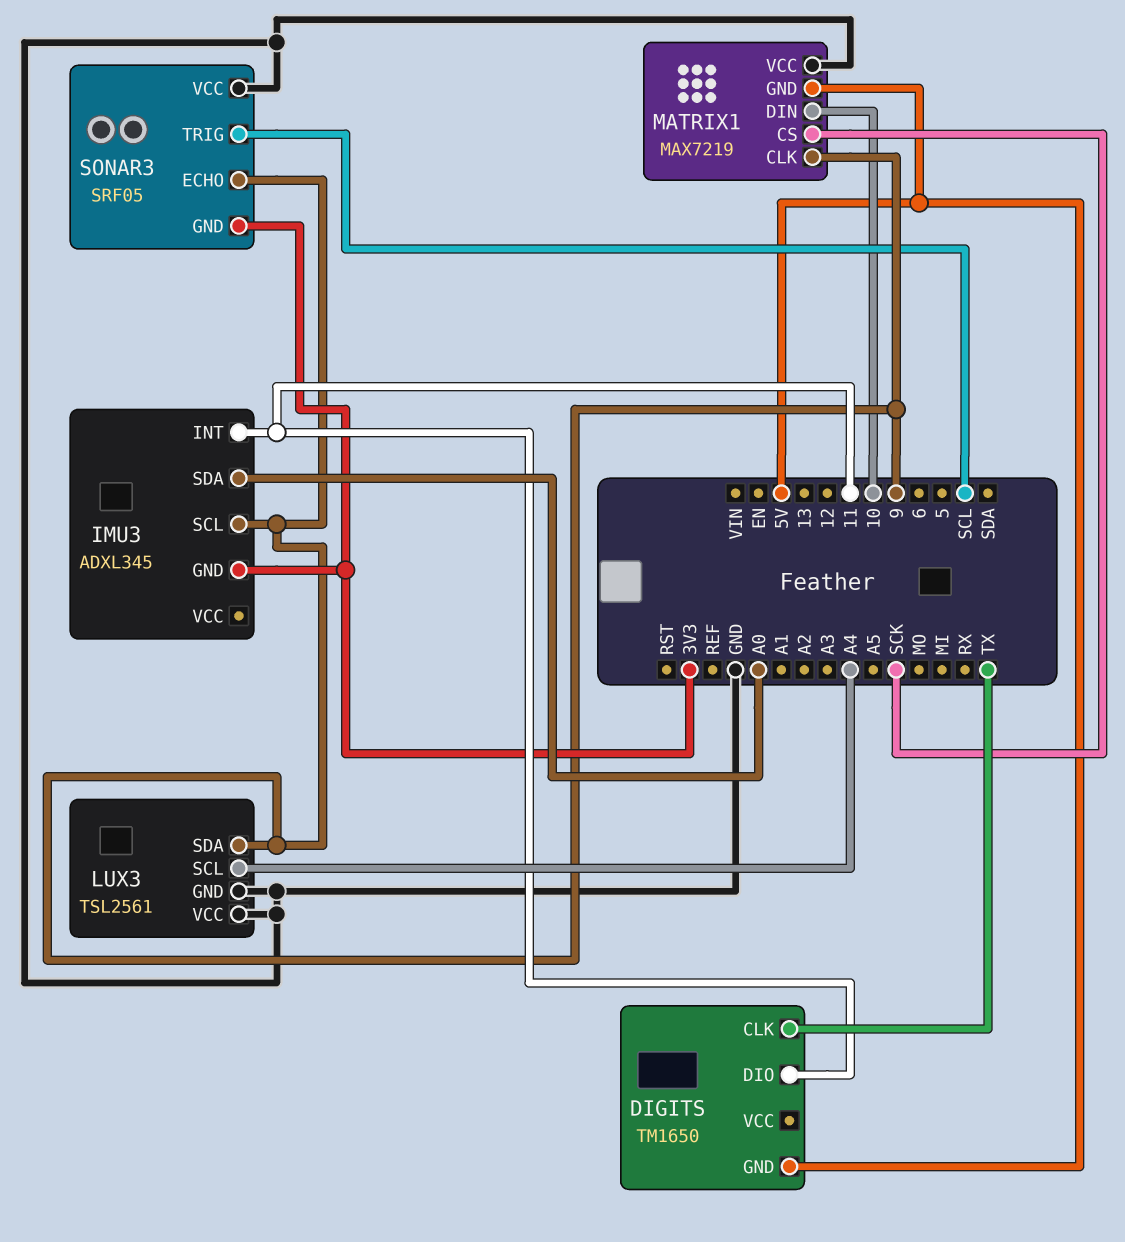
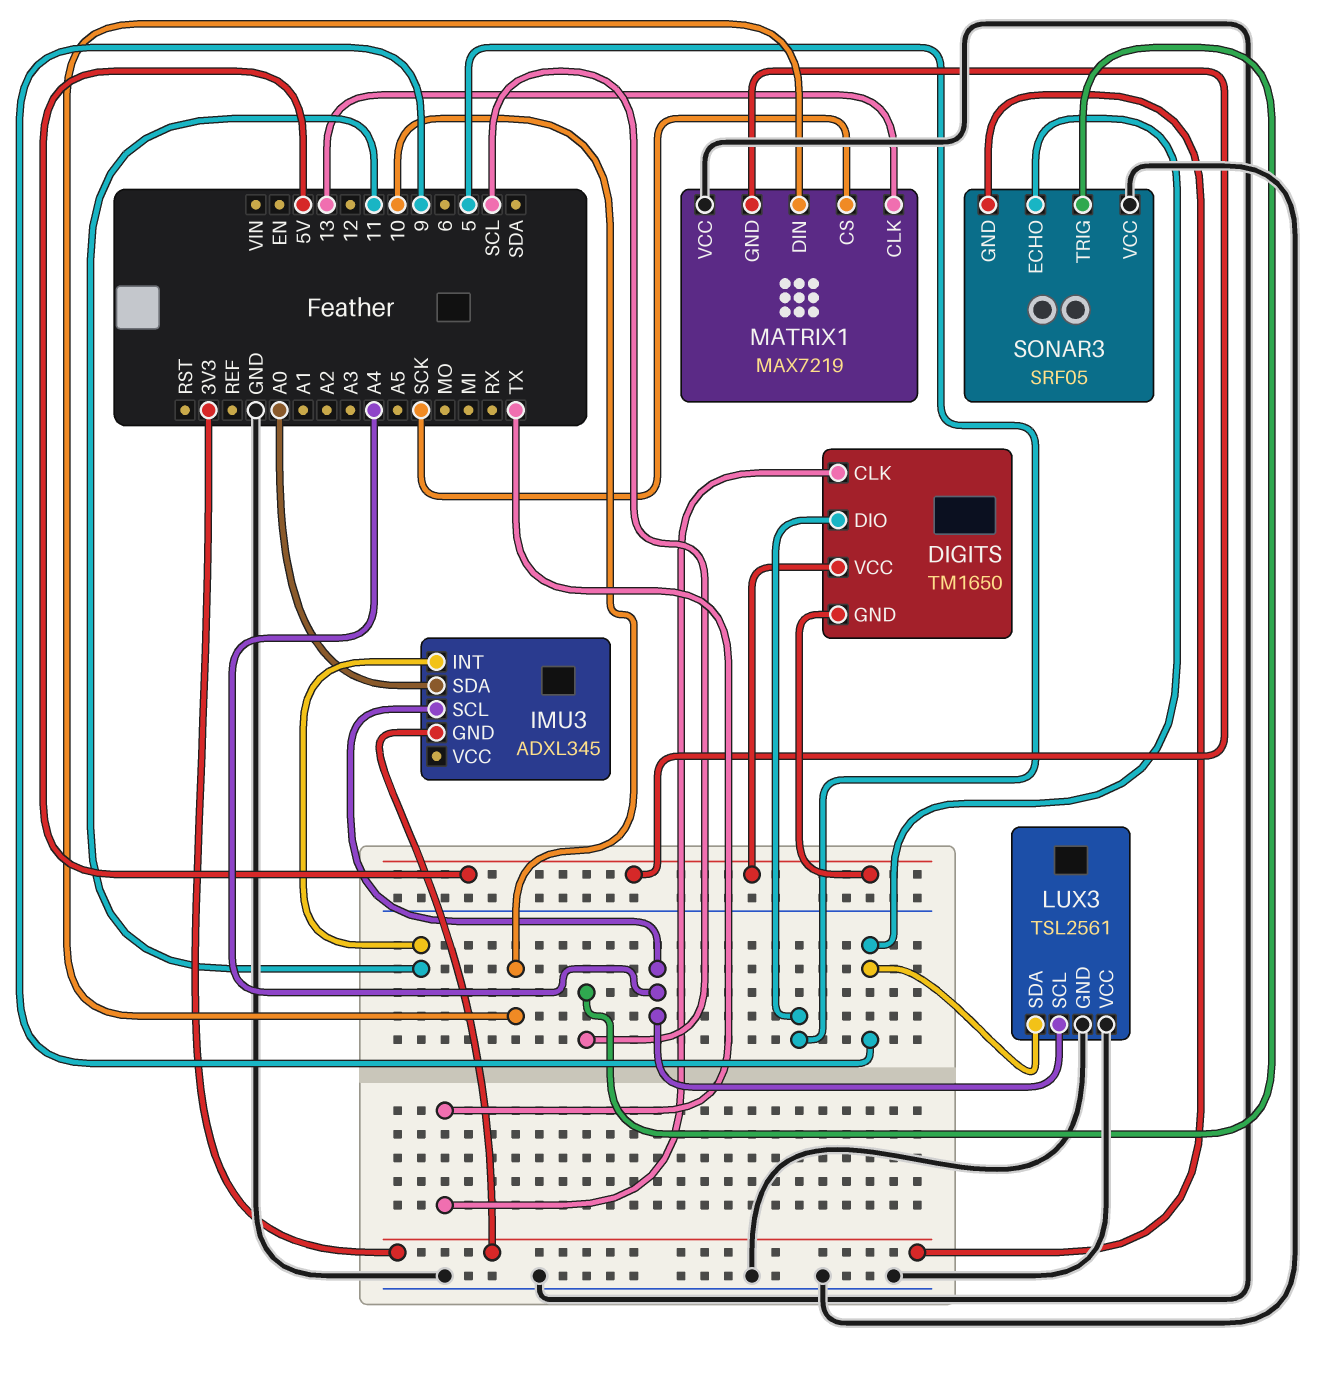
DIGITS pin DIO: 11 -> 5
DIGITS pin VCC: none -> 5V
IMU3 pin SCL: 9 -> A4
MATRIX1 pin CLK: 9 -> 13

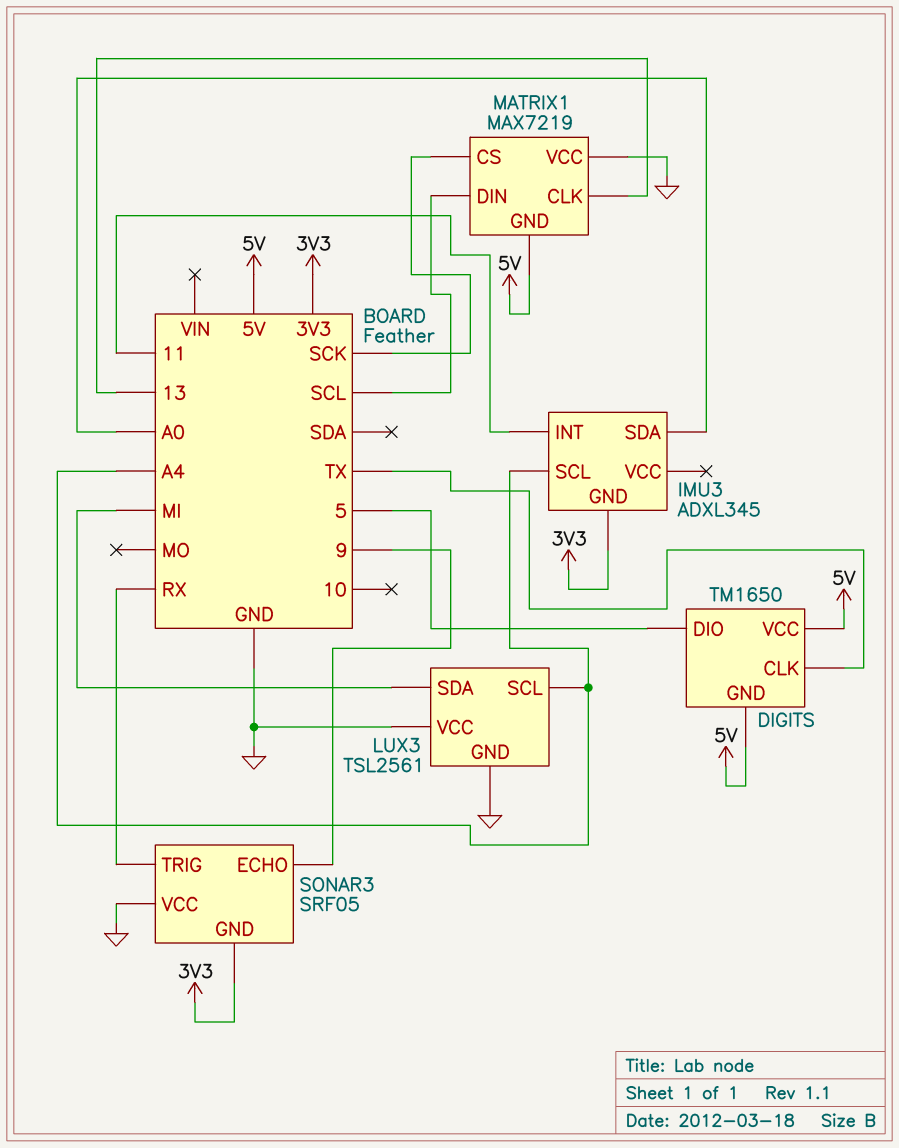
LUX3 pin SDA: 9 -> MI
MATRIX1 pin DIN: 10 -> SCL
SONAR3 pin TRIG: SCL -> RX

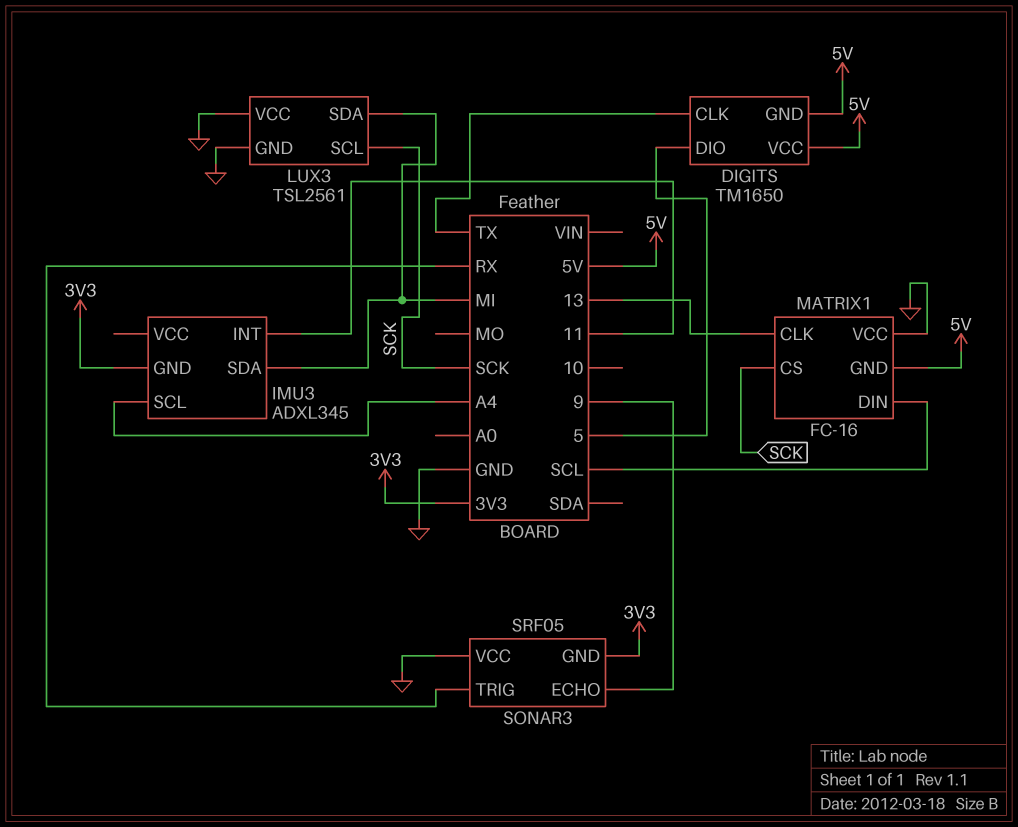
IMU3 pin SDA: A0 -> MI
LUX3 pin SCL: A4 -> SCK
MATRIX1: MAX7219 -> FC-16

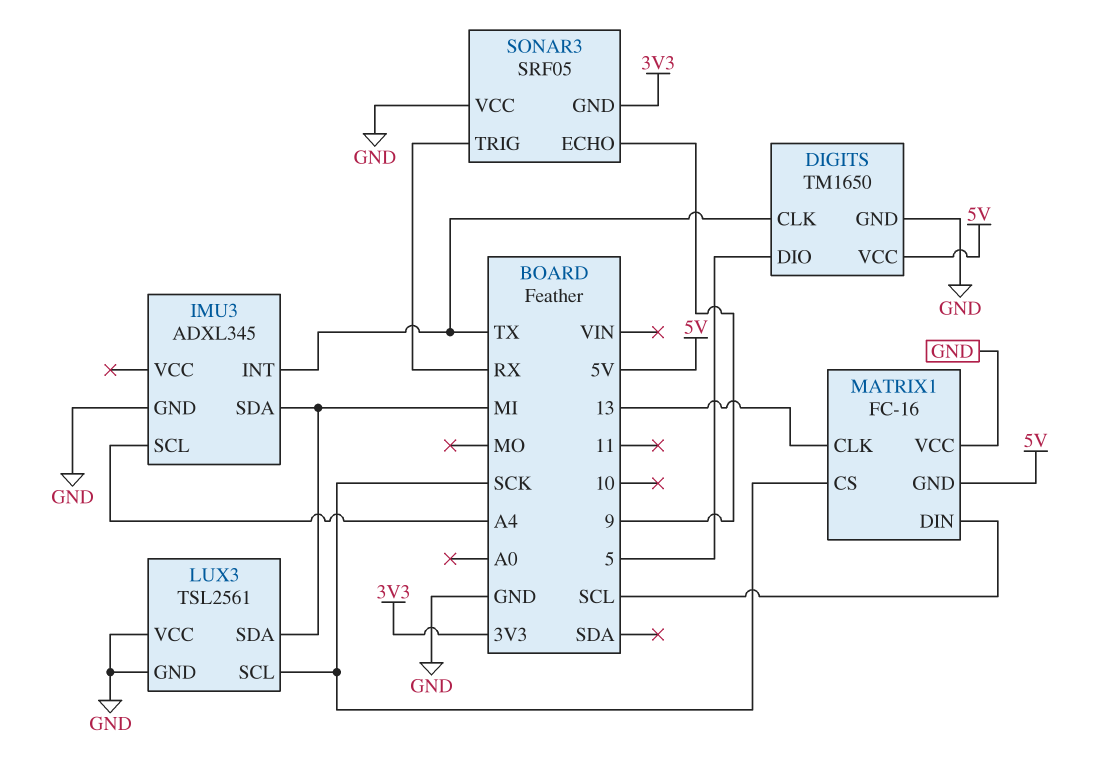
DIGITS pin GND: 5V -> GND
IMU3 pin GND: 3V3 -> GND
IMU3 pin INT: 11 -> TX

